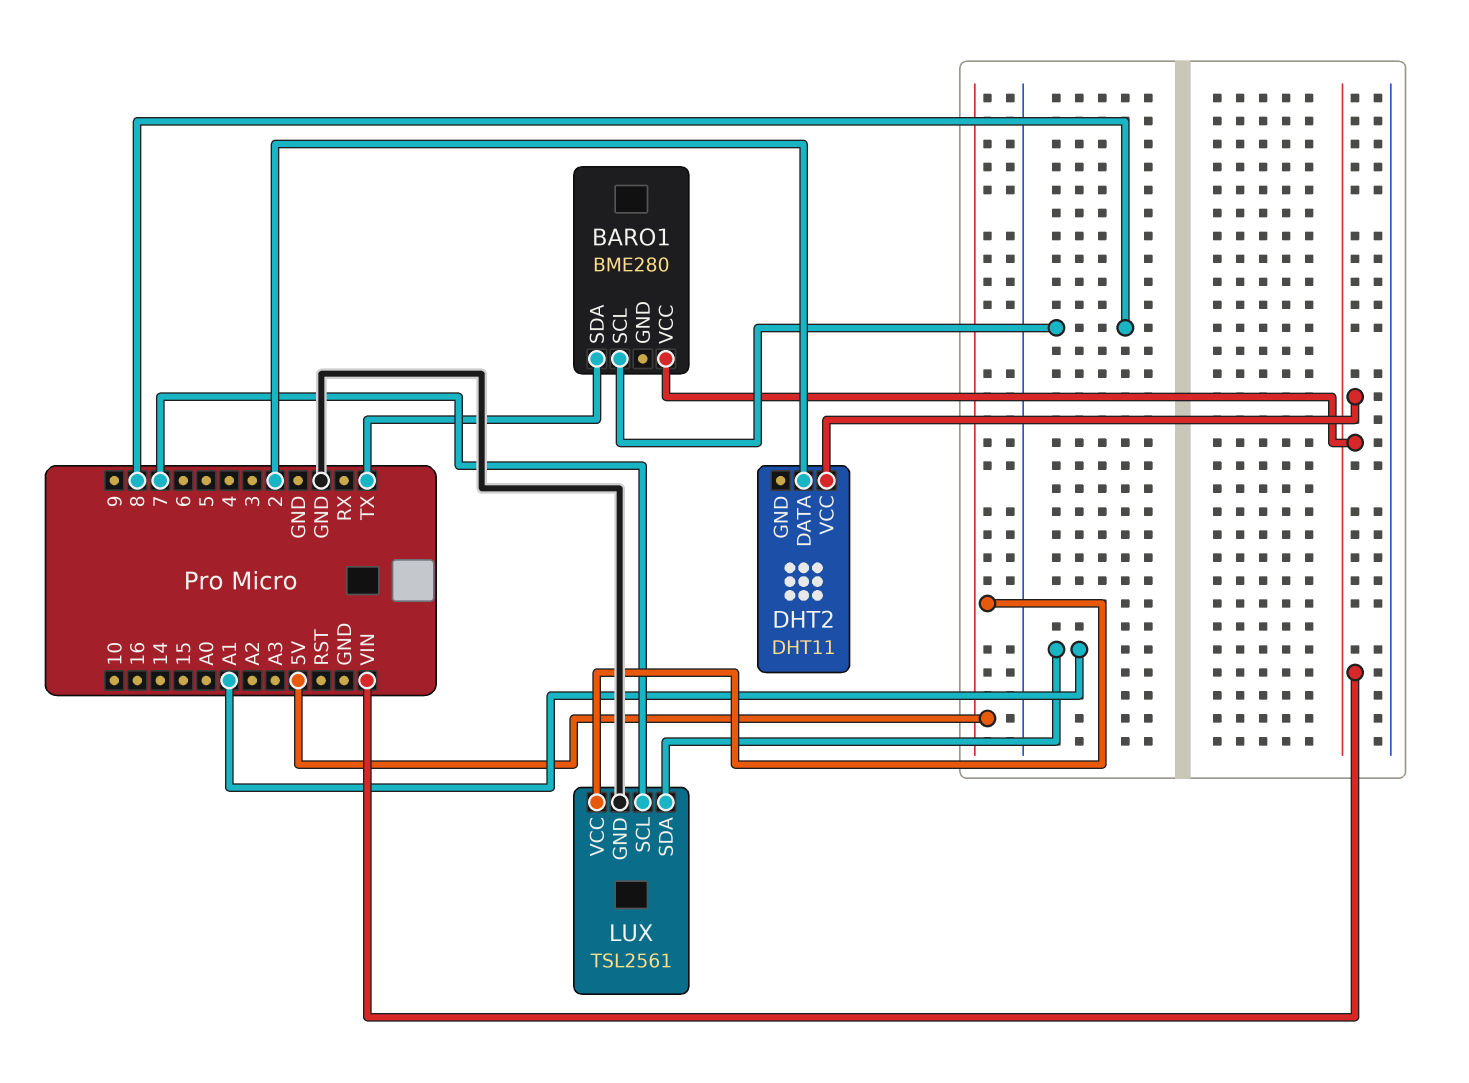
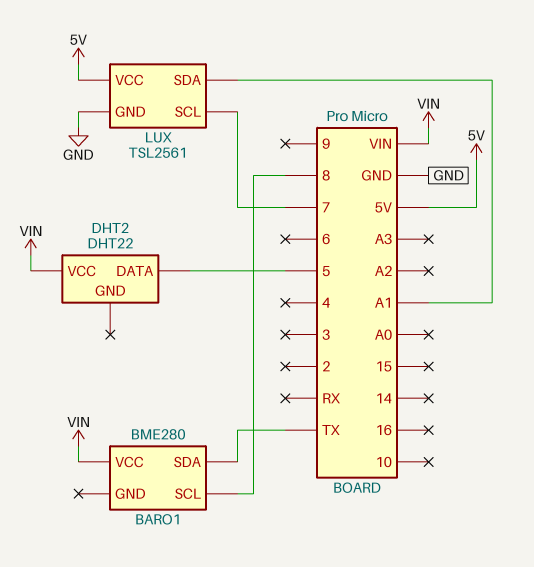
DHT2: DHT11 -> DHT22
DHT2 pin DATA: 2 -> 5

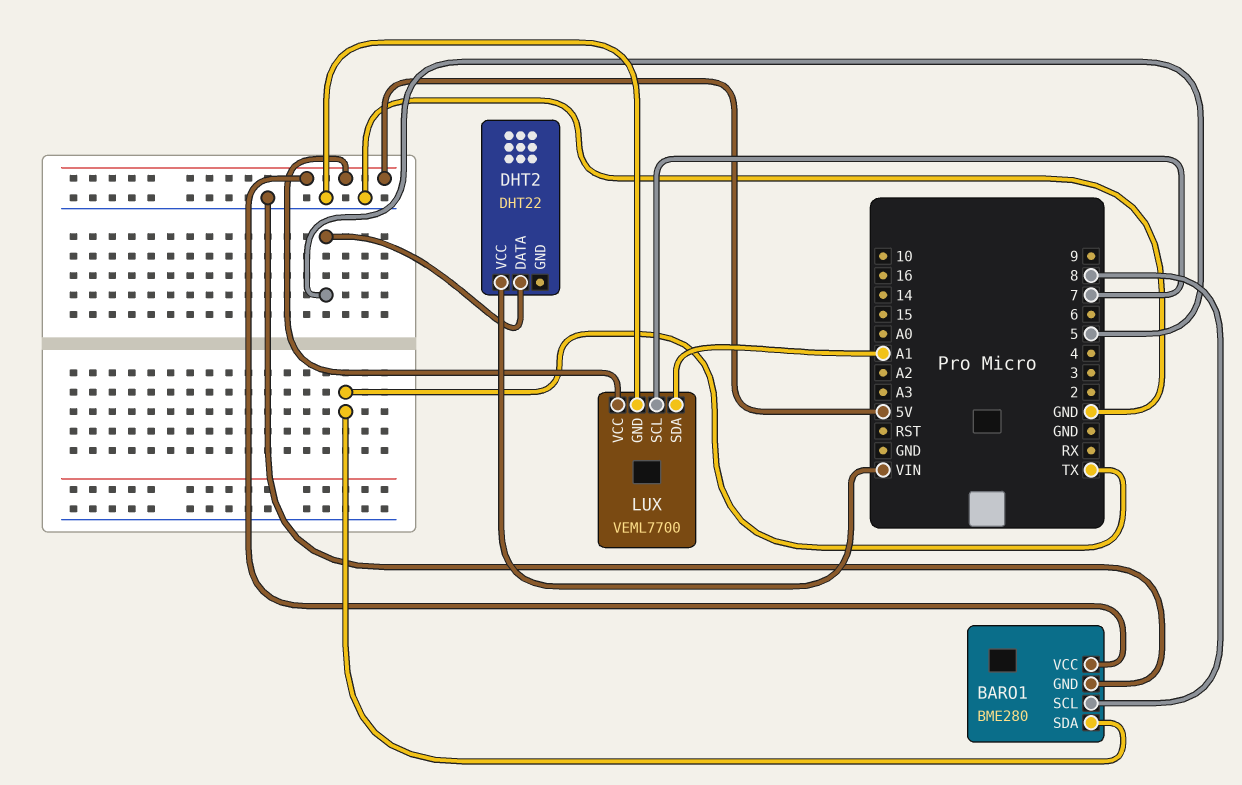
BARO1 pin GND: none -> GND
BARO1 pin VCC: VIN -> 5V
LUX: TSL2561 -> VEML7700

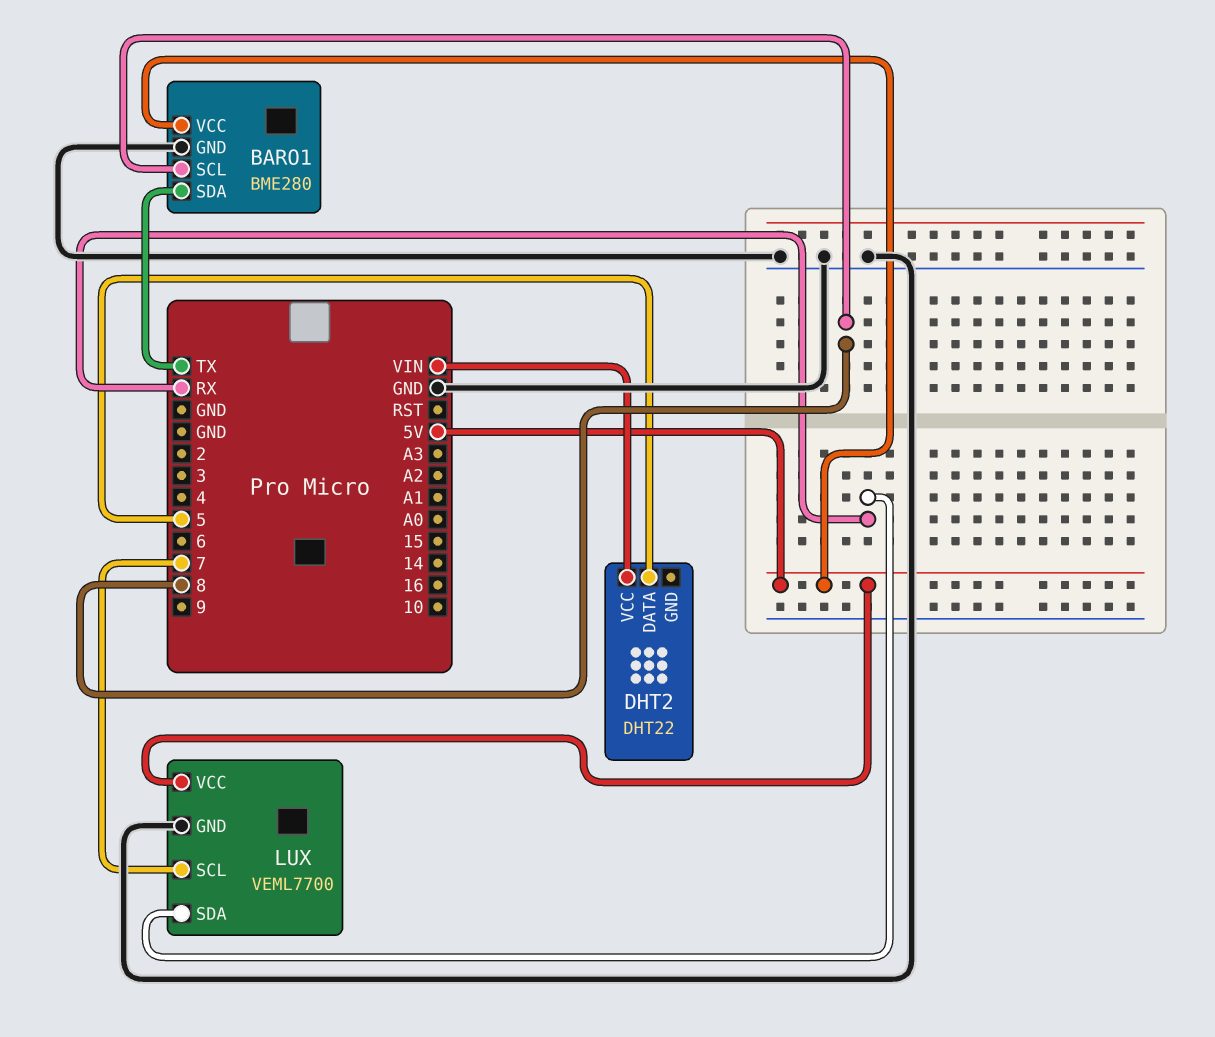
LUX pin SDA: A1 -> RX

